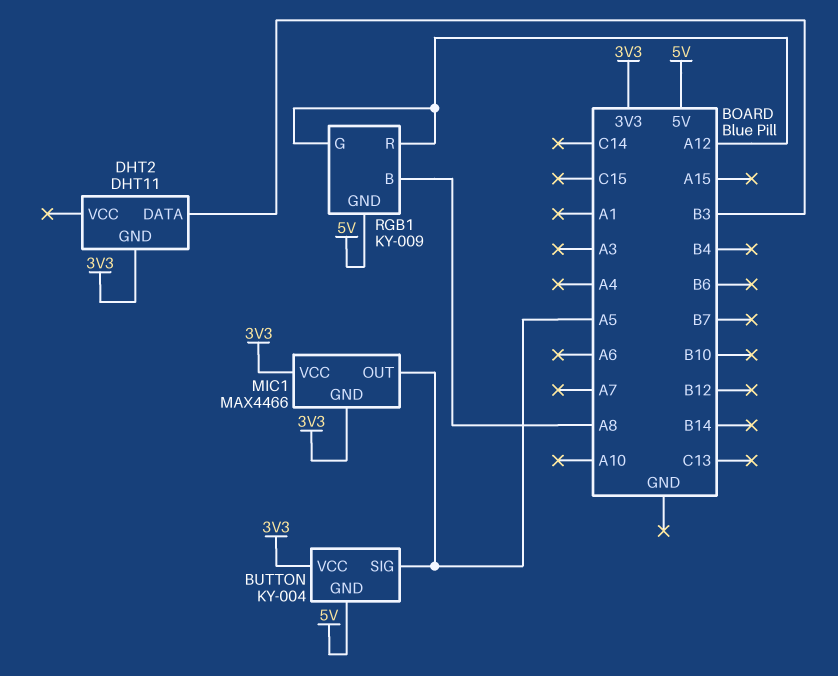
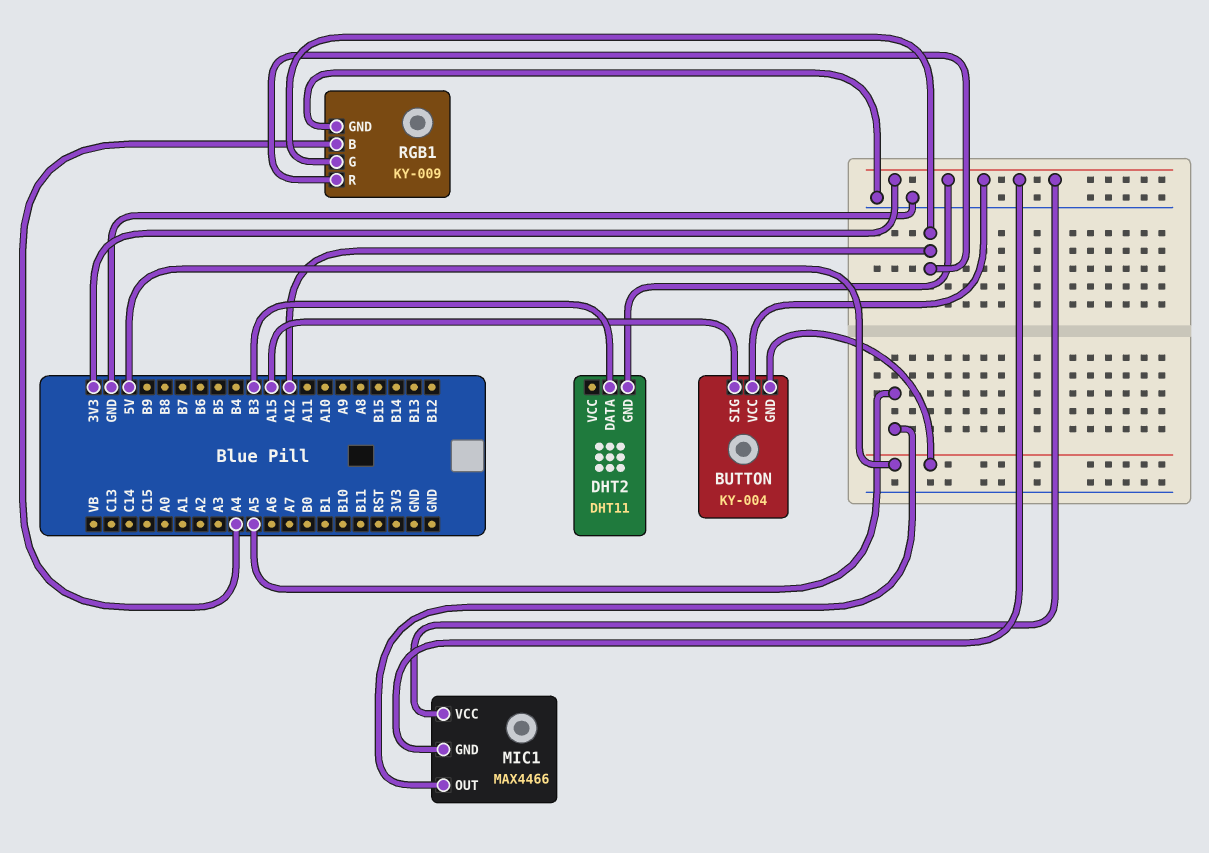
BUTTON pin SIG: A5 -> A15
RGB1 pin B: A8 -> A4
RGB1 pin GND: 5V -> GND

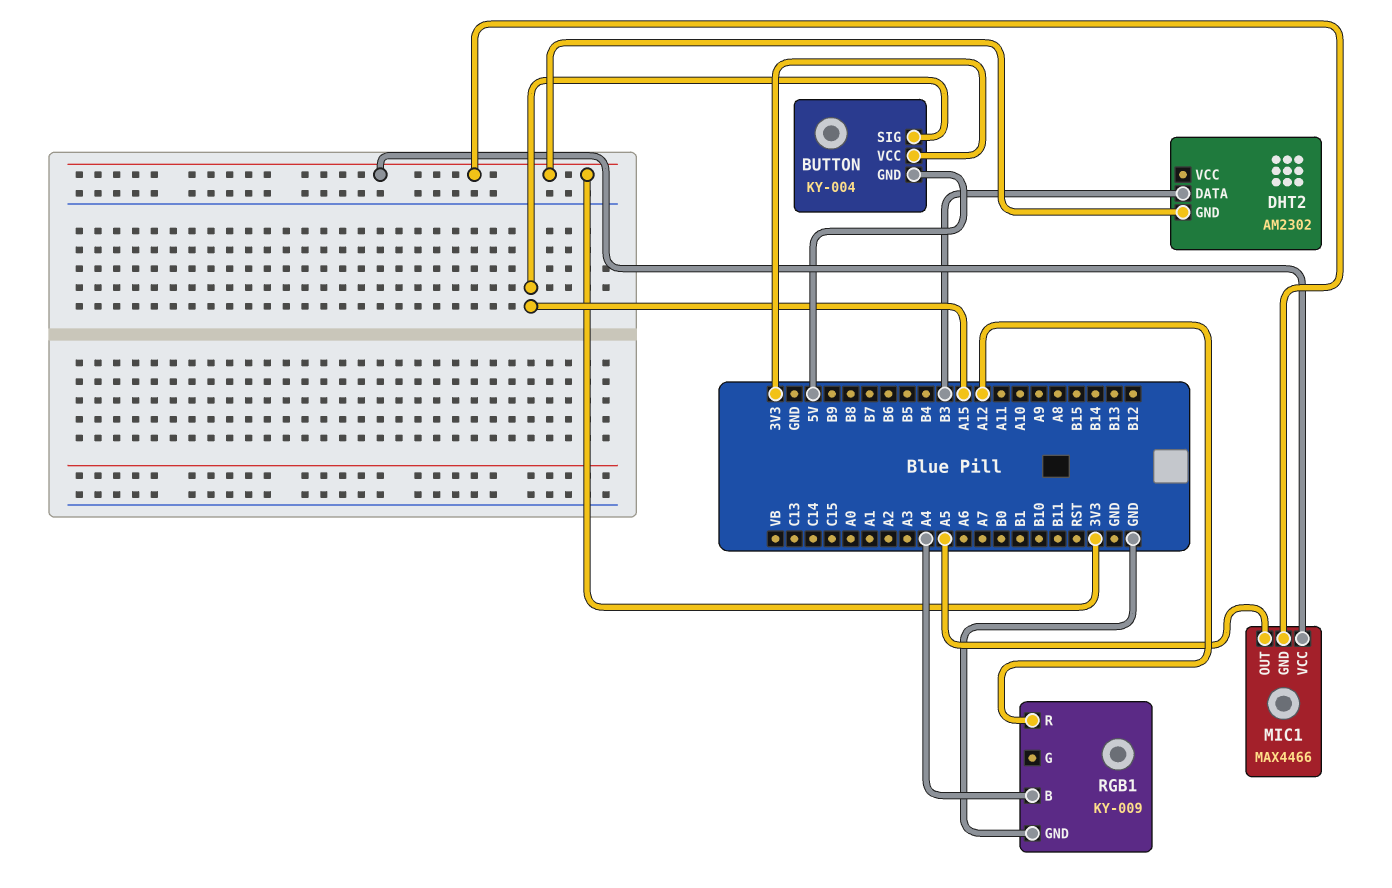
DHT2: DHT11 -> AM2302
RGB1 pin G: A12 -> none

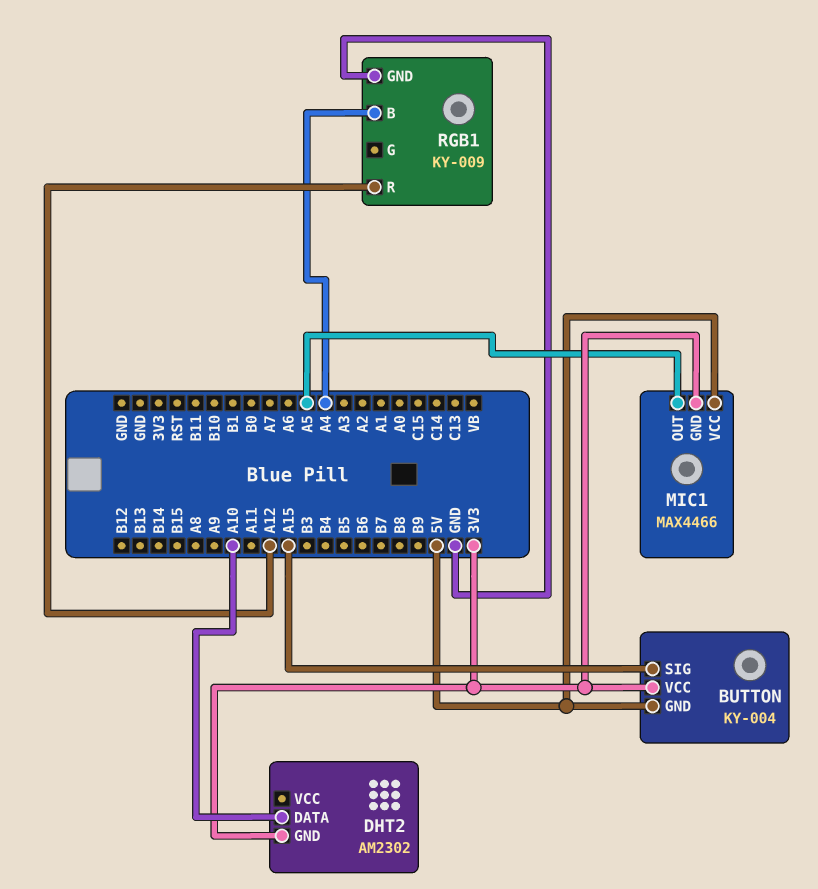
DHT2 pin DATA: B3 -> A10
MIC1 pin VCC: 3V3 -> 5V

